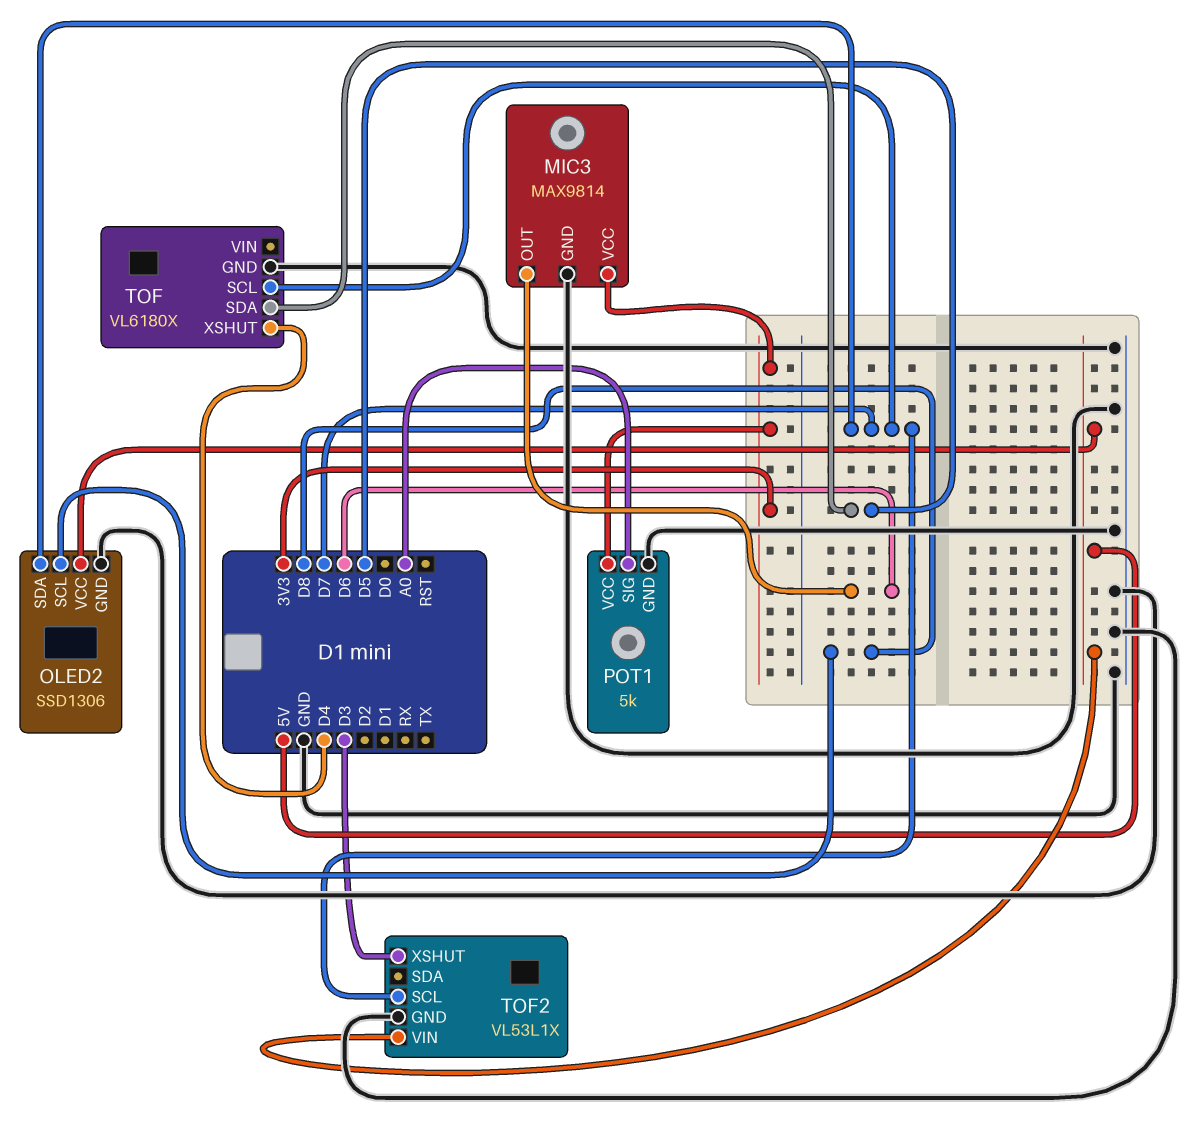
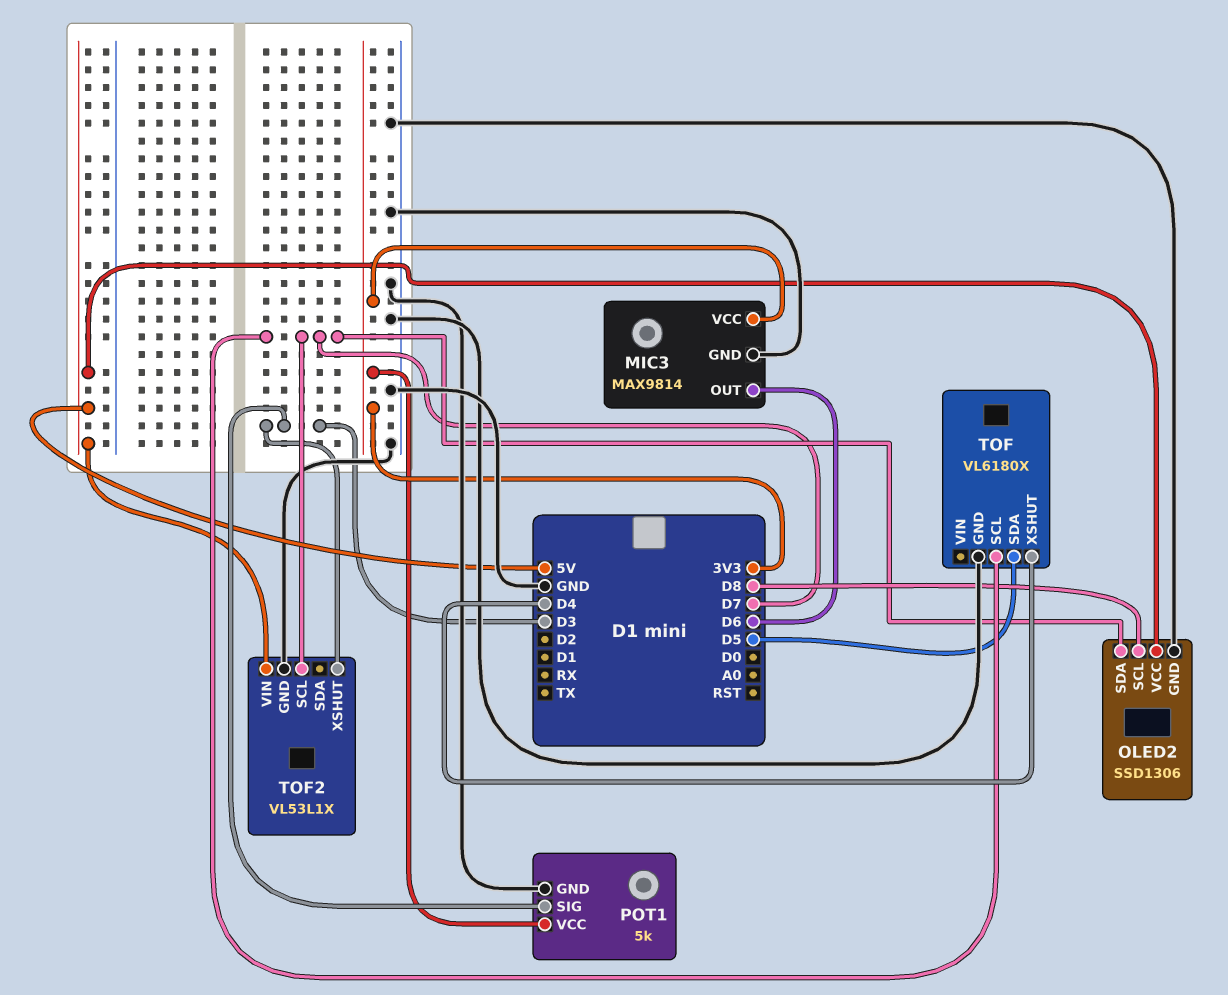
POT1 pin SIG: A0 -> D3

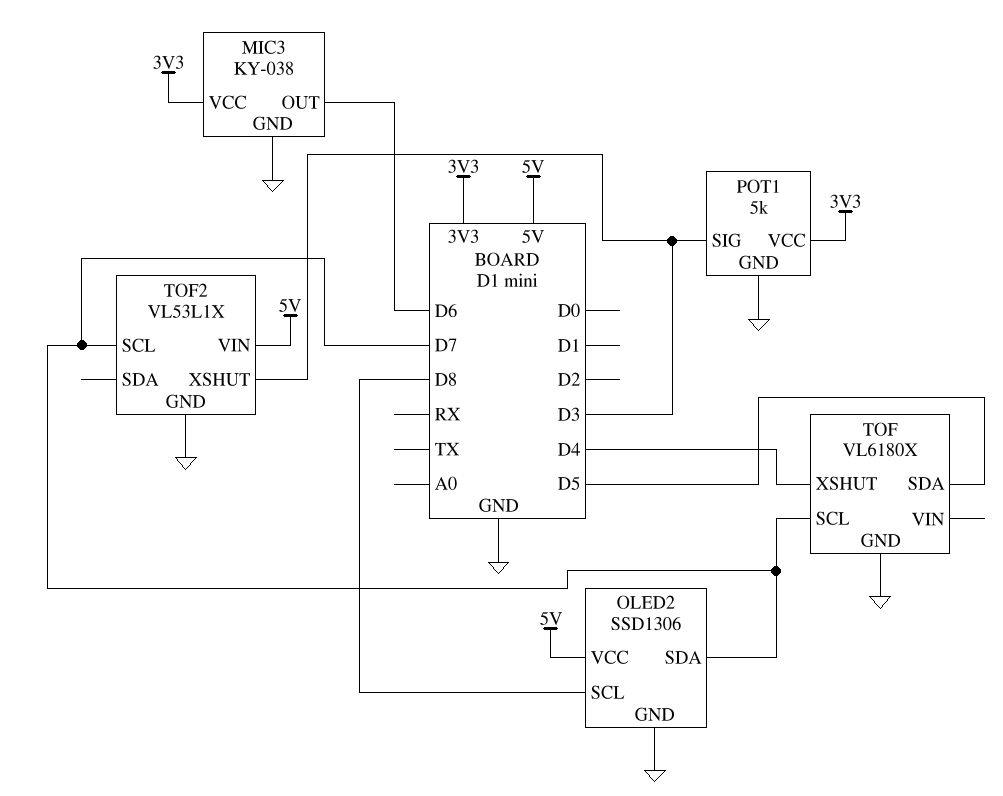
MIC3: MAX9814 -> KY-038

